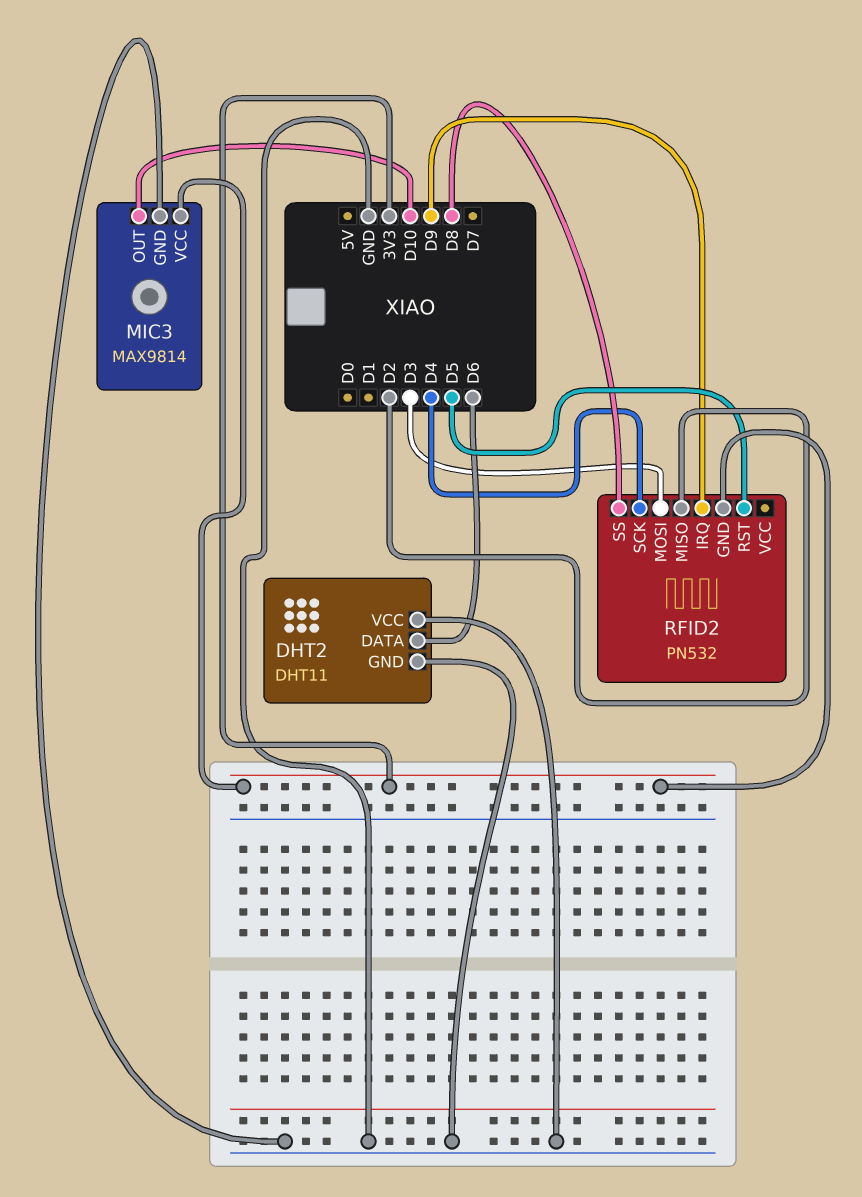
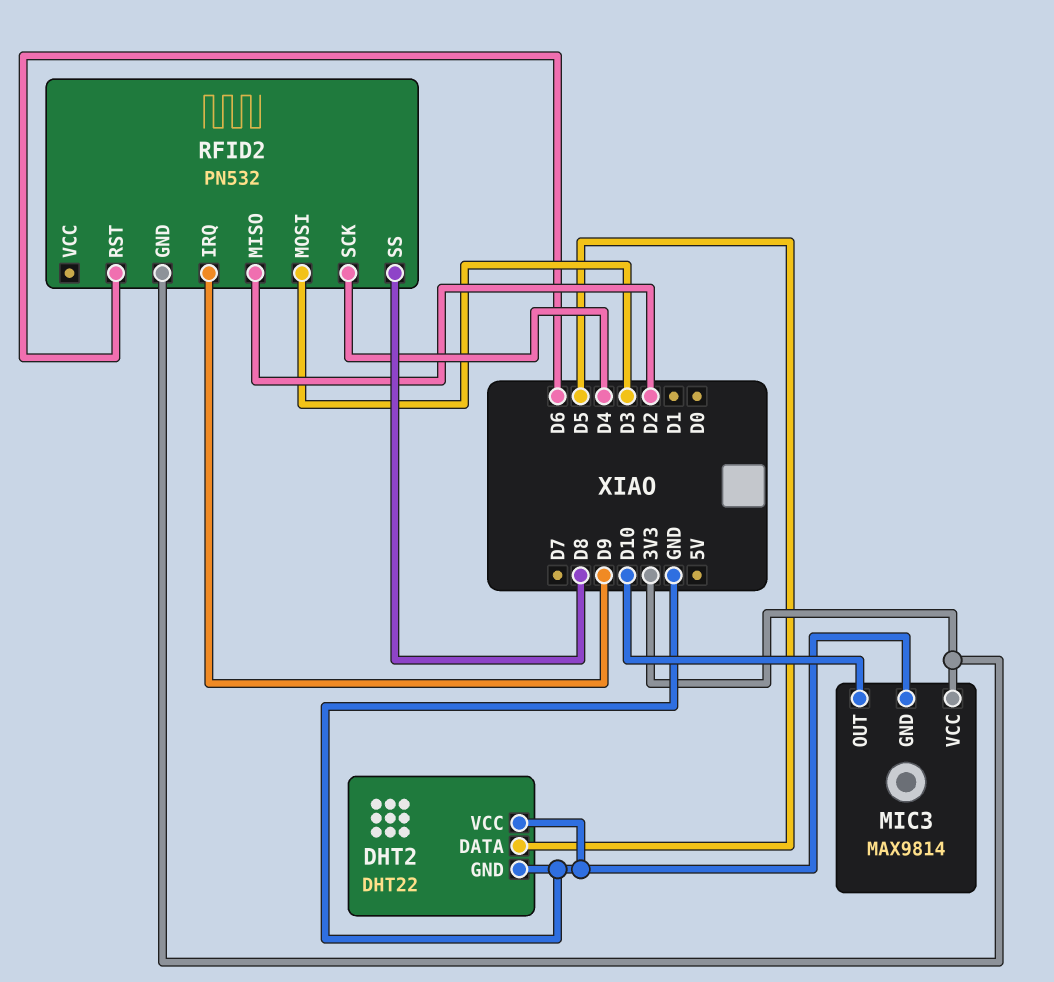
DHT2: DHT11 -> DHT22
DHT2 pin DATA: D6 -> D5
RFID2 pin RST: D5 -> D6

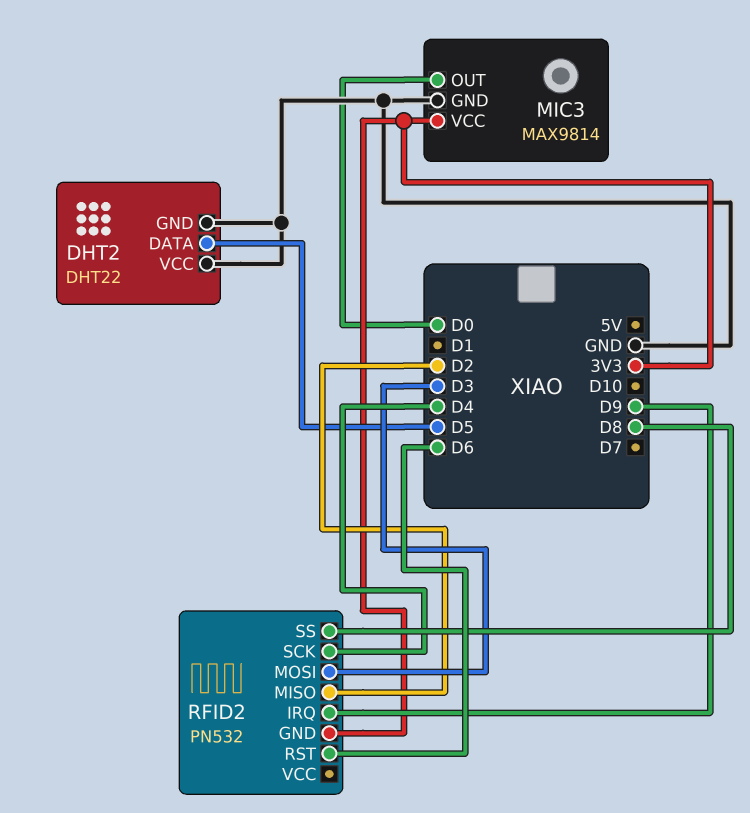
MIC3 pin OUT: D10 -> D0

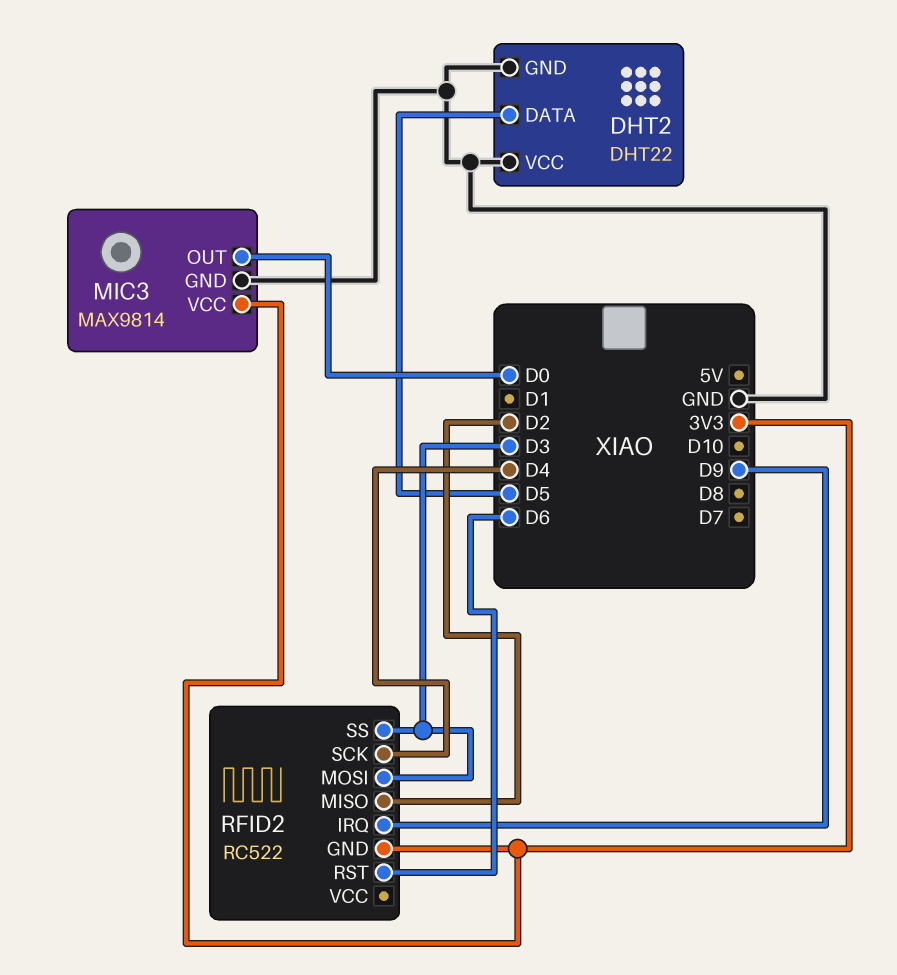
RFID2: PN532 -> RC522
RFID2 pin SS: D8 -> D3

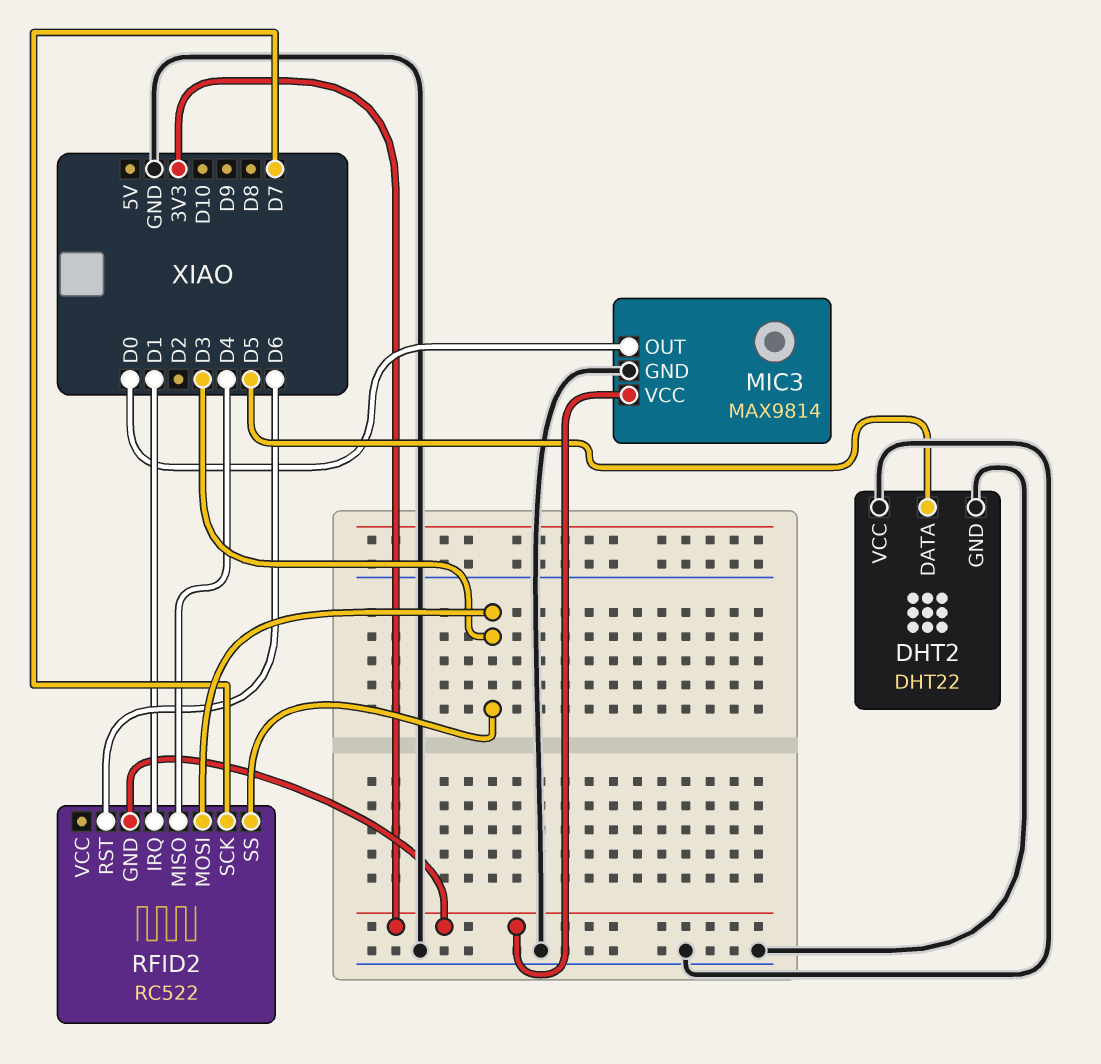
RFID2 pin IRQ: D9 -> D1
RFID2 pin MISO: D2 -> D4
RFID2 pin SCK: D4 -> D7

